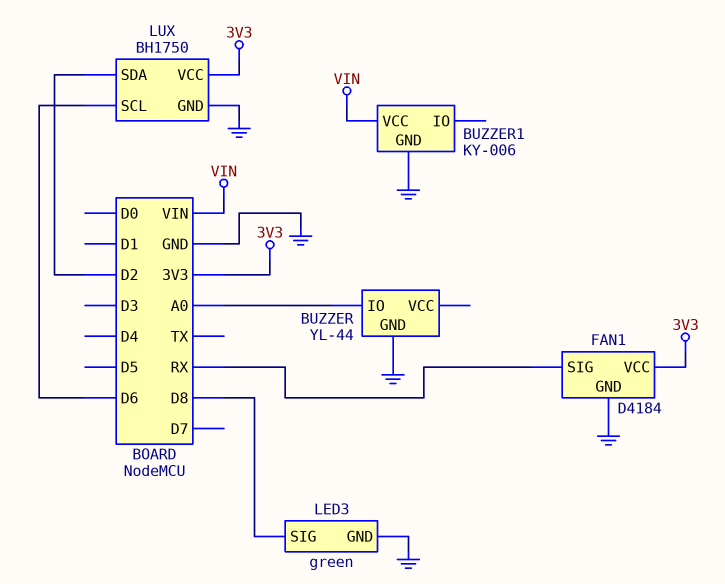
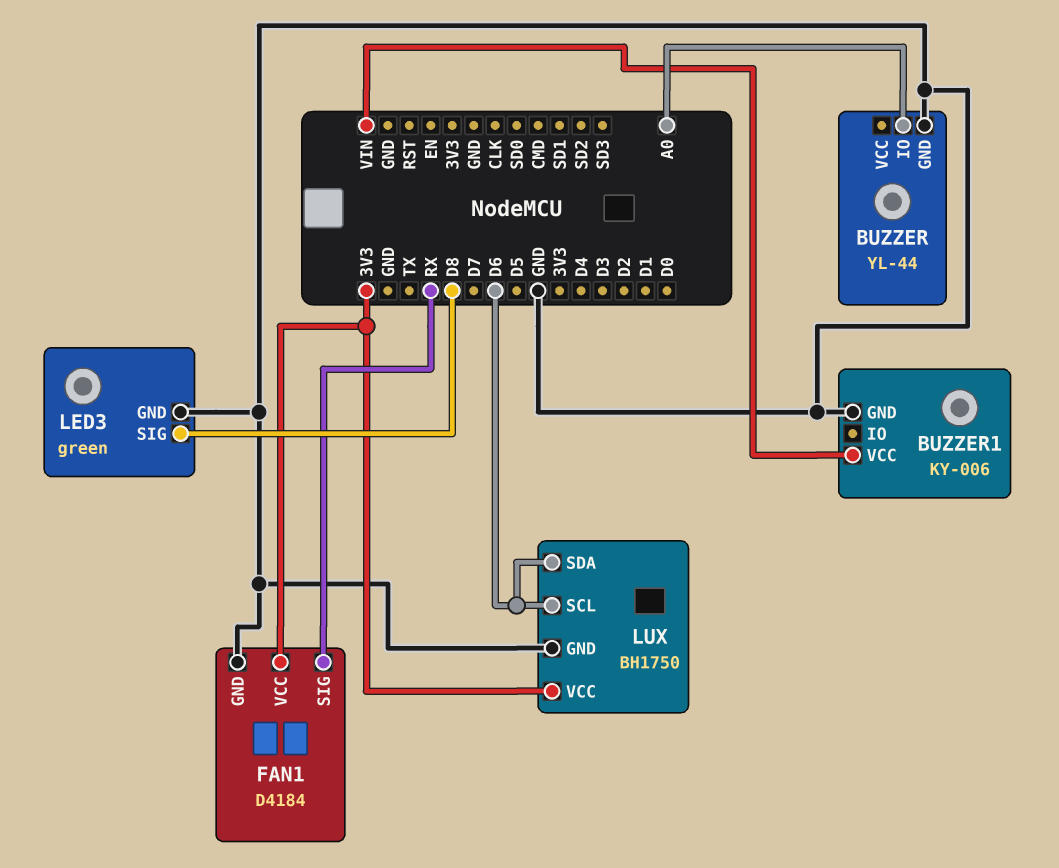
LUX pin SDA: D2 -> D6

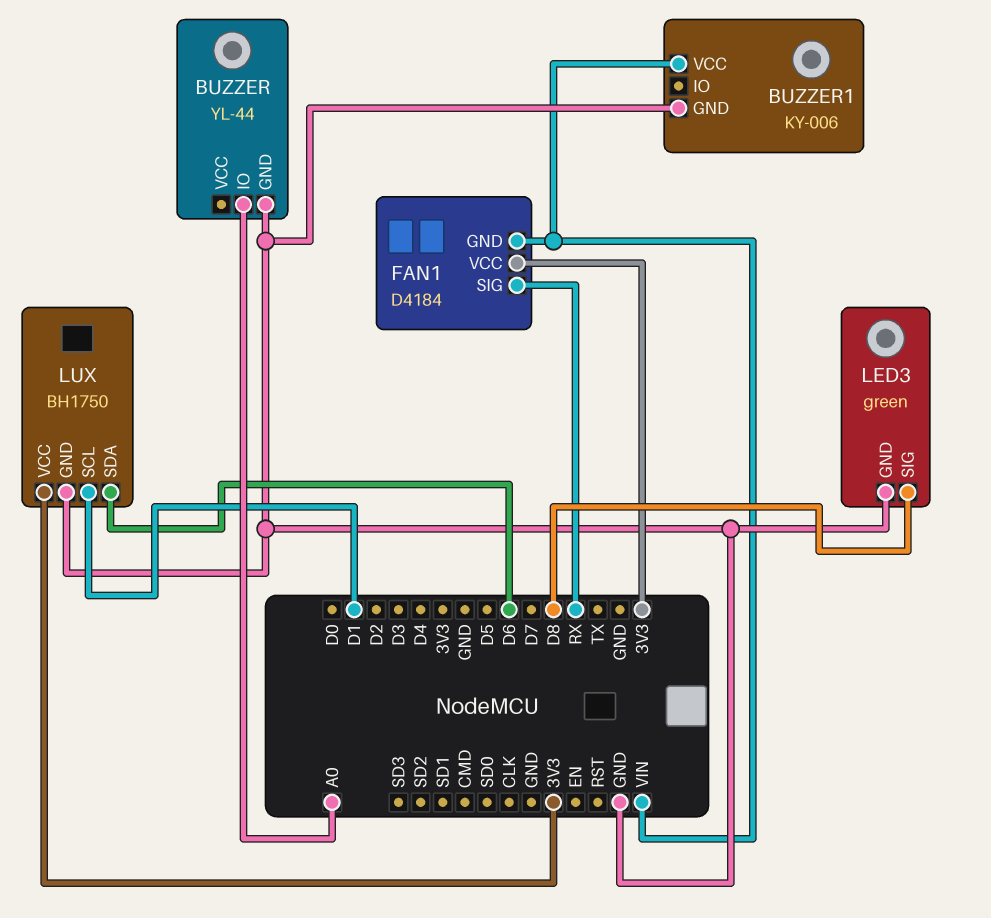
FAN1 pin GND: GND -> VIN
LUX pin SCL: D6 -> D1

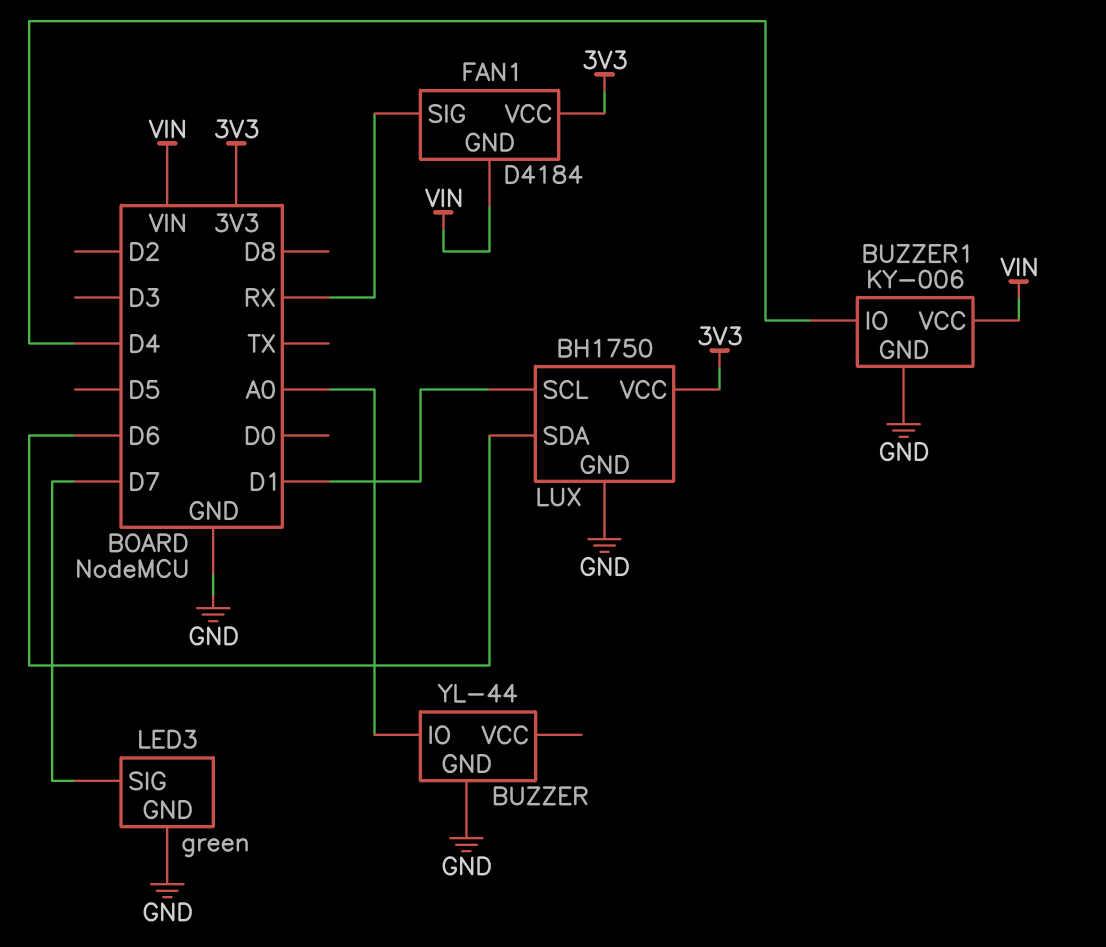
BUZZER1 pin IO: none -> D4
LED3 pin SIG: D8 -> D7

